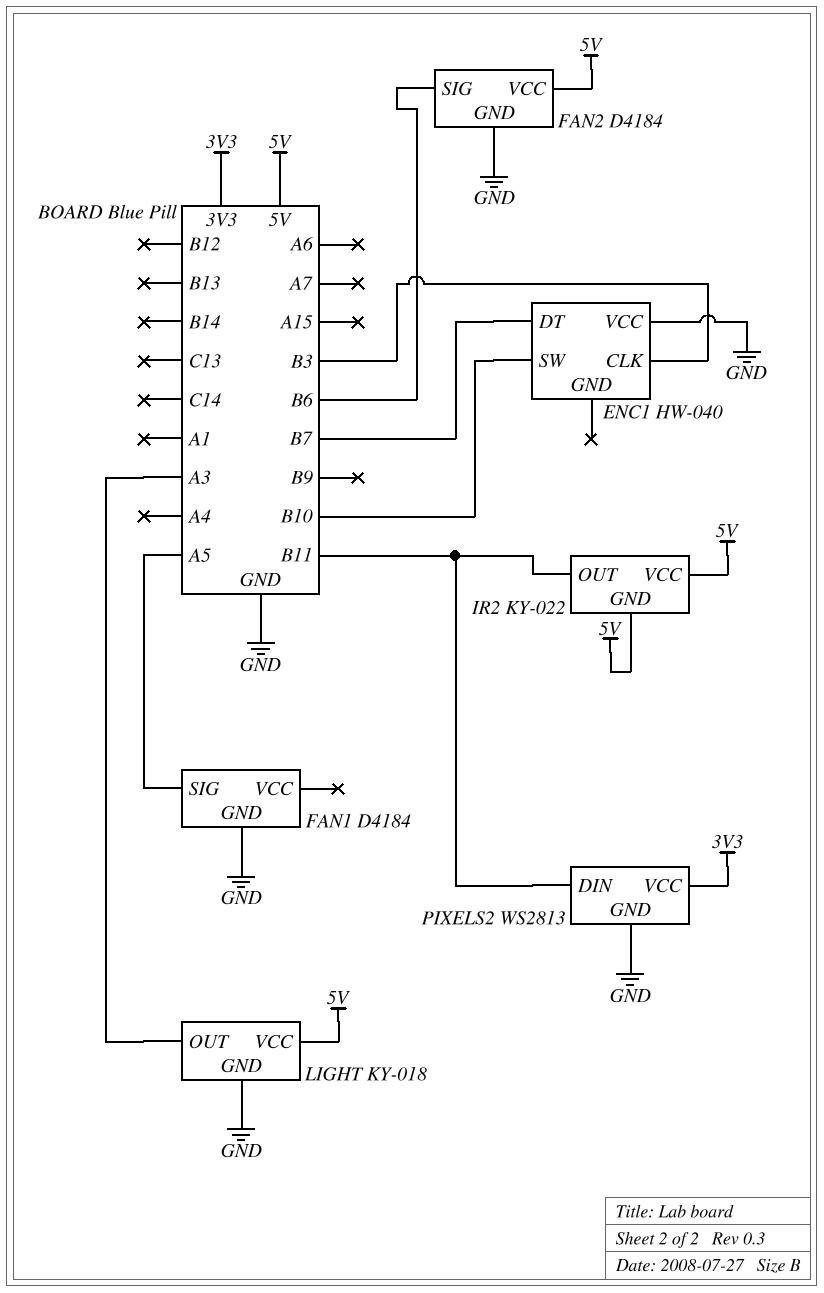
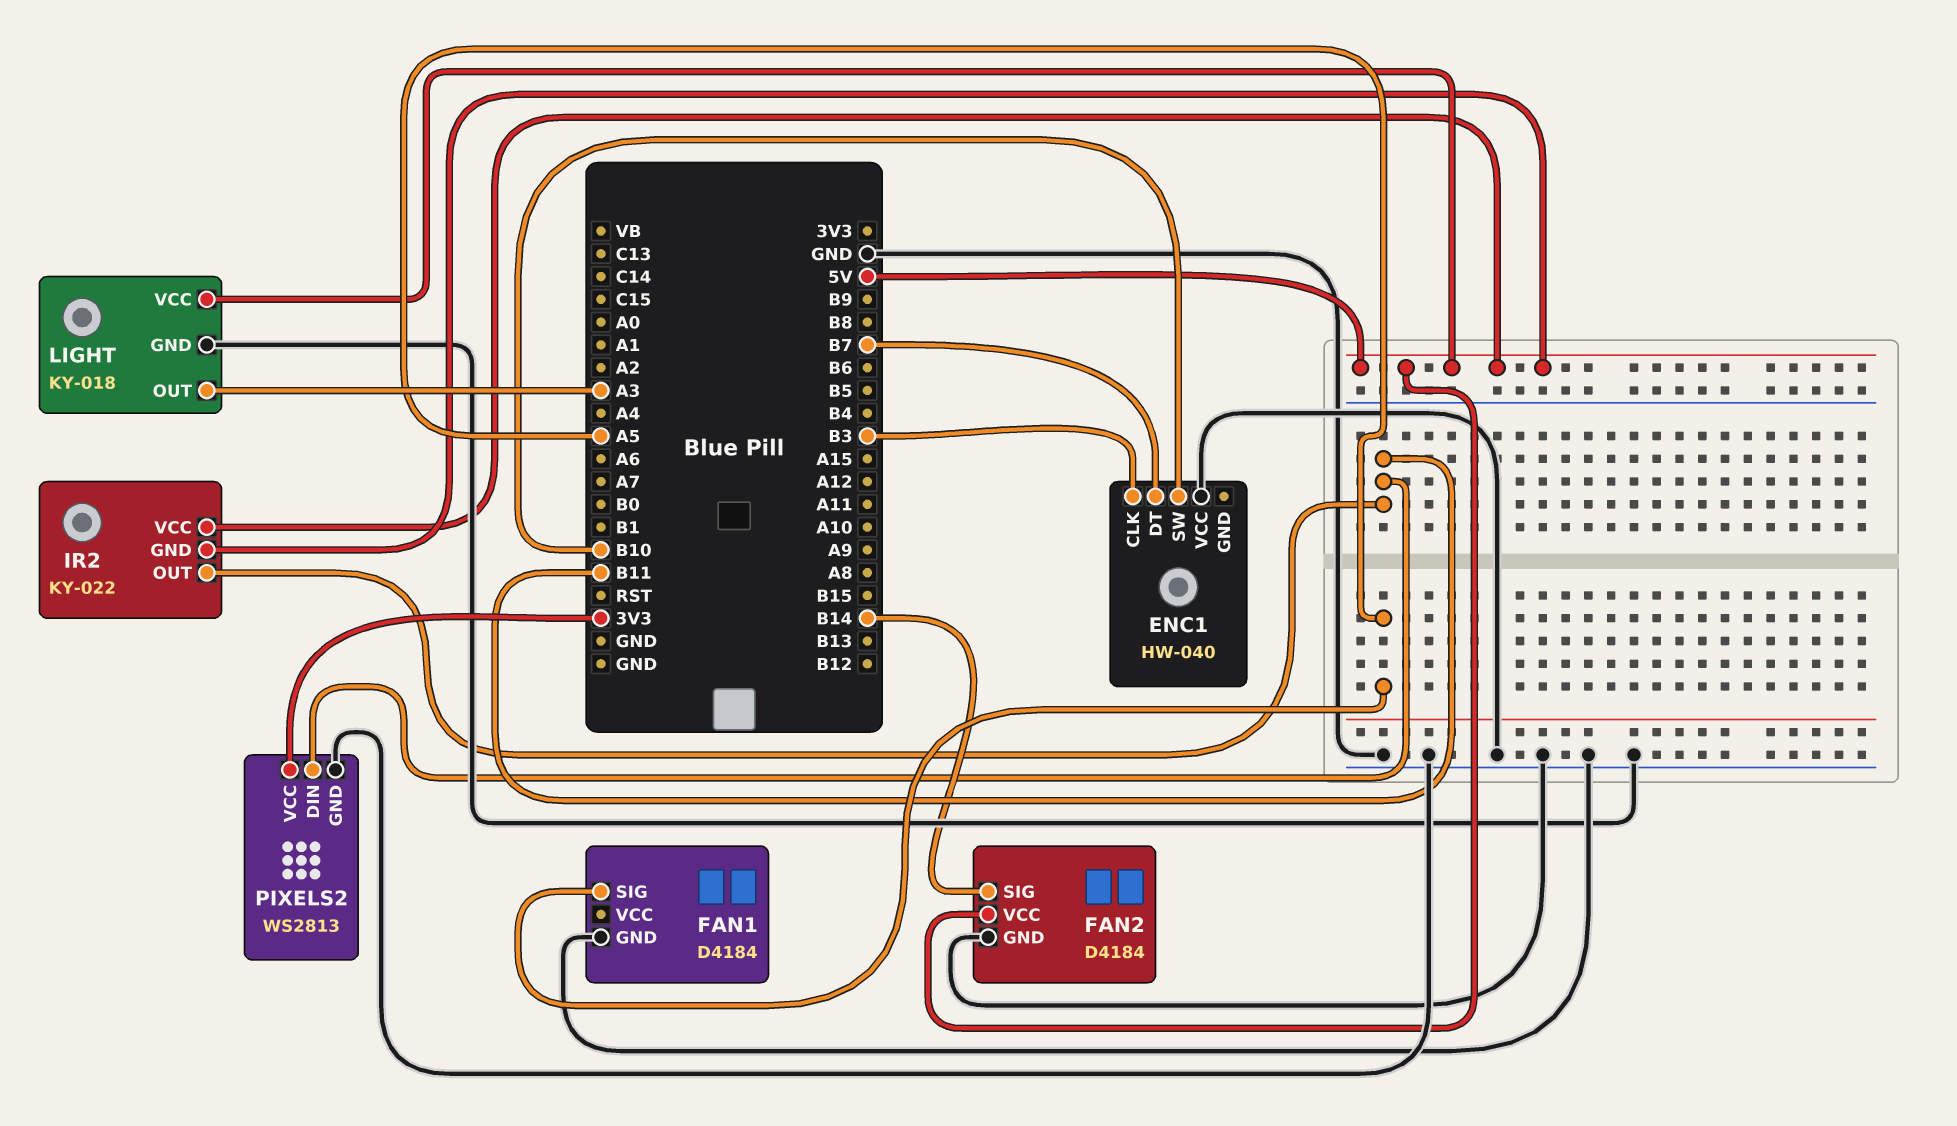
FAN2 pin SIG: B6 -> B14

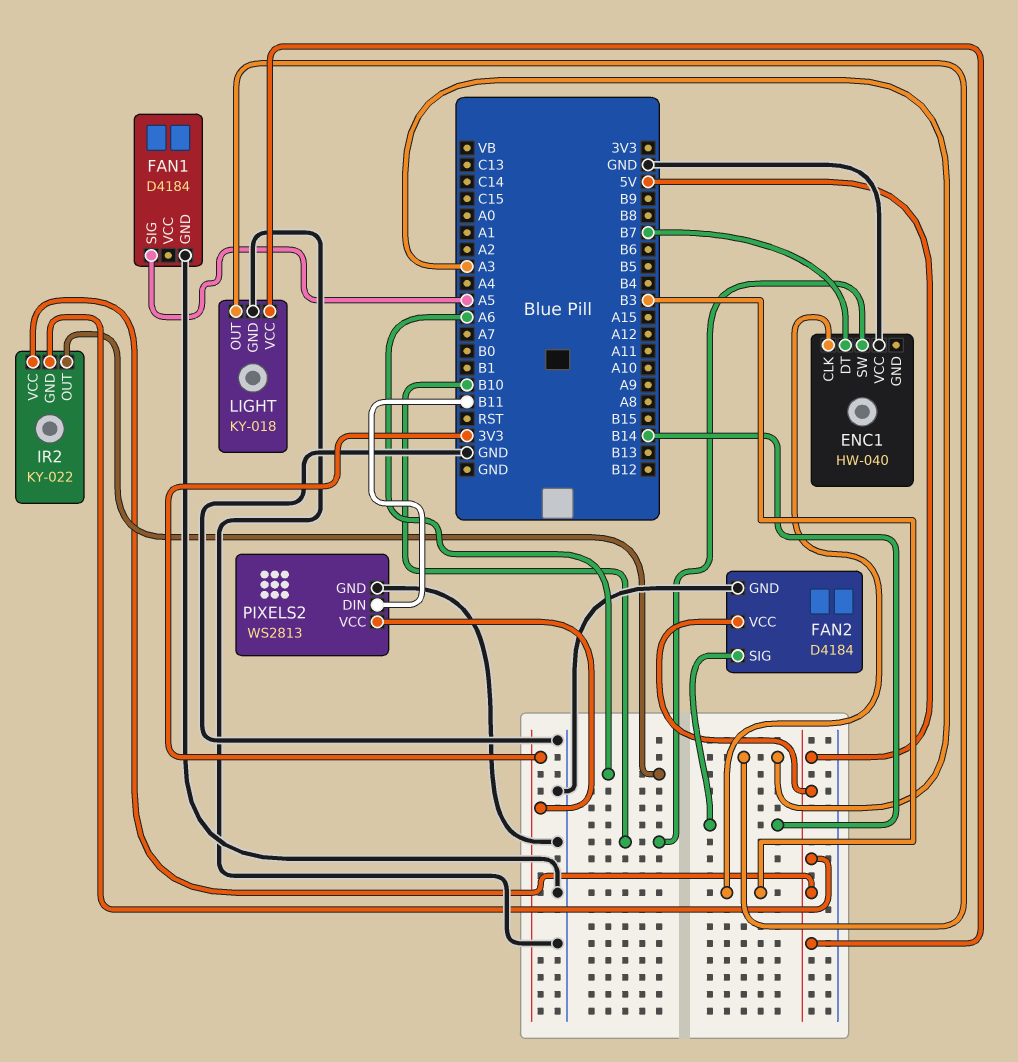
IR2 pin OUT: B11 -> A6

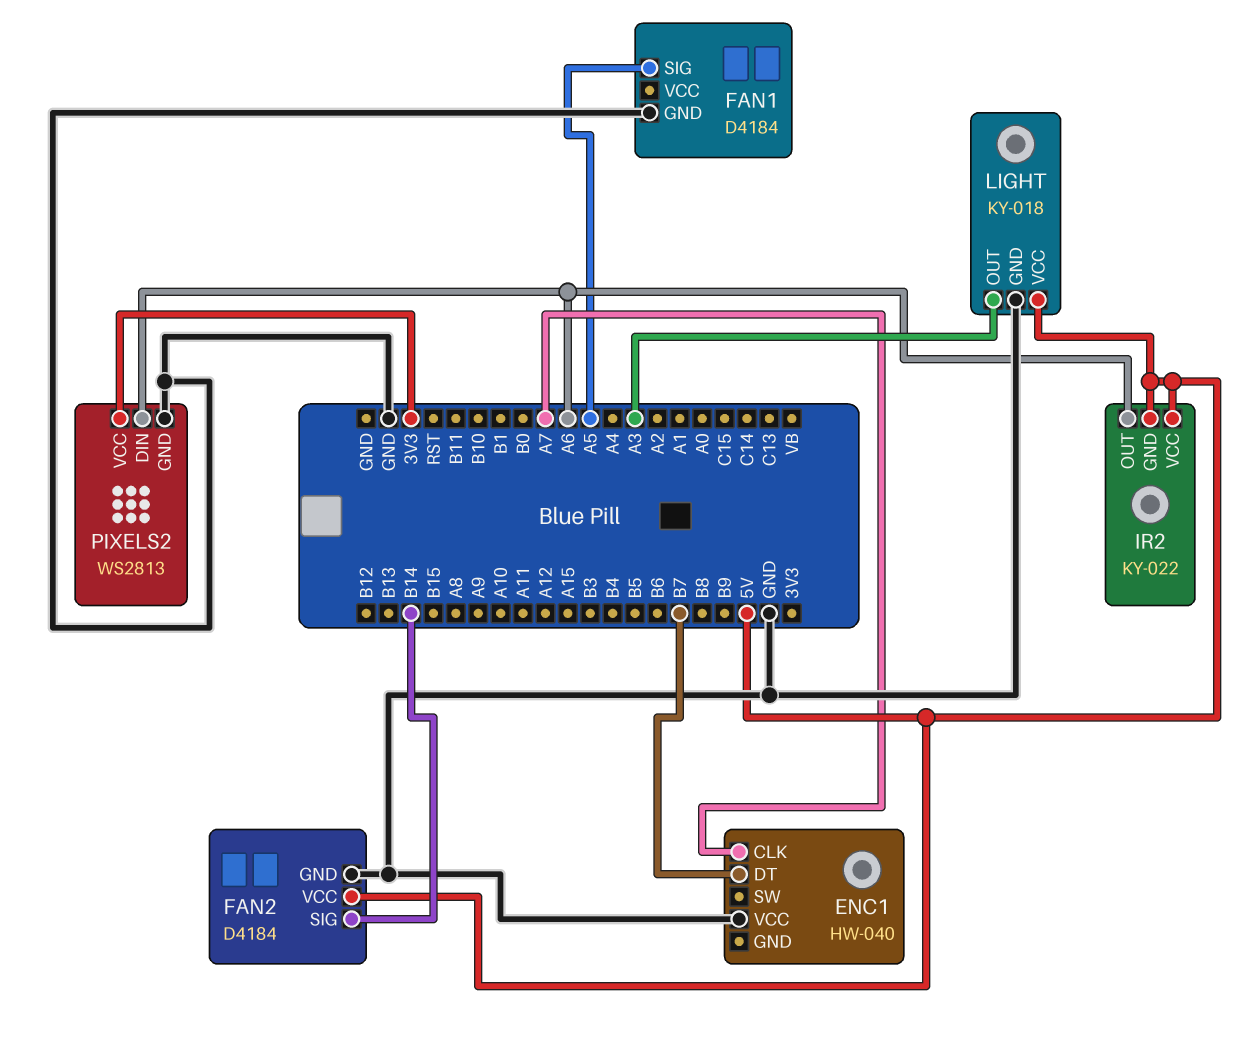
ENC1 pin CLK: B3 -> A7
ENC1 pin SW: B10 -> none
PIXELS2 pin DIN: B11 -> A6

